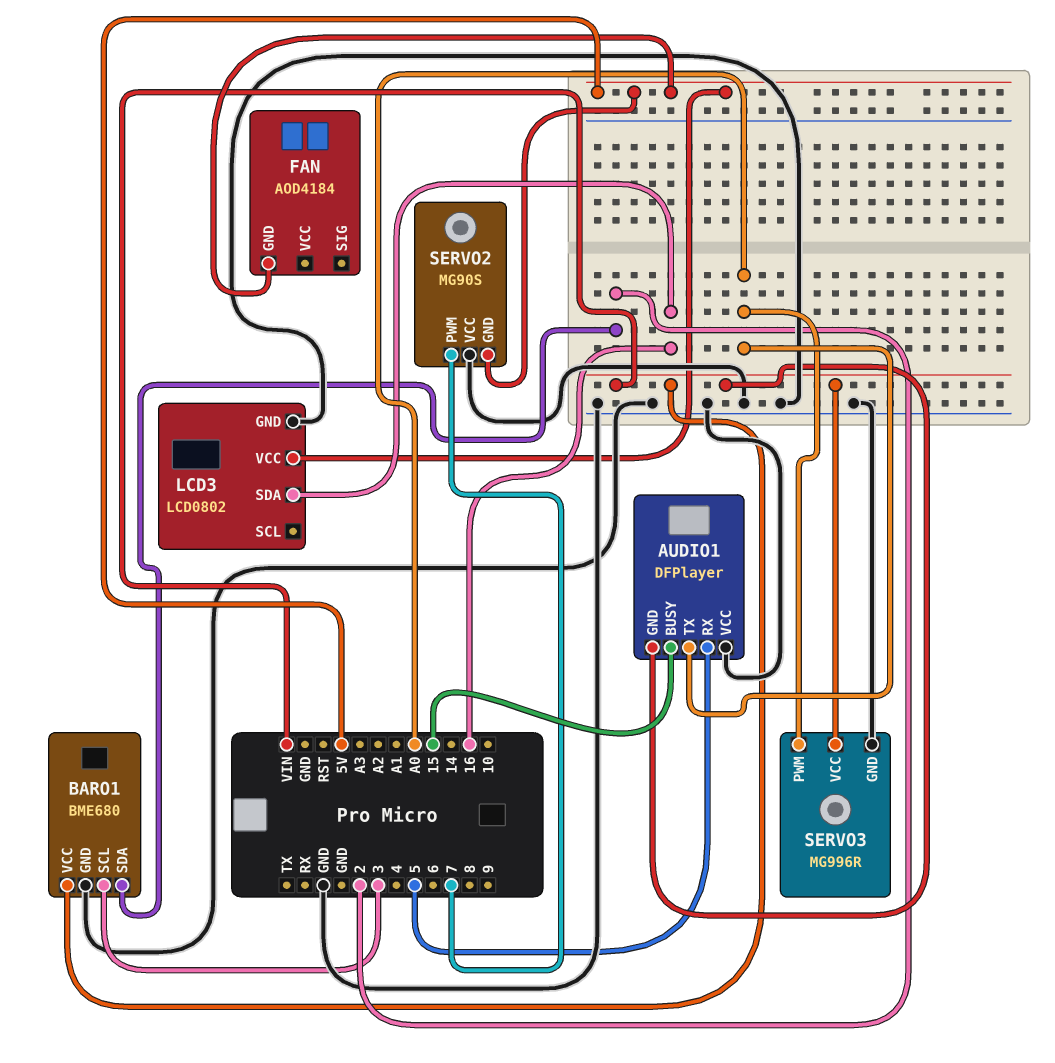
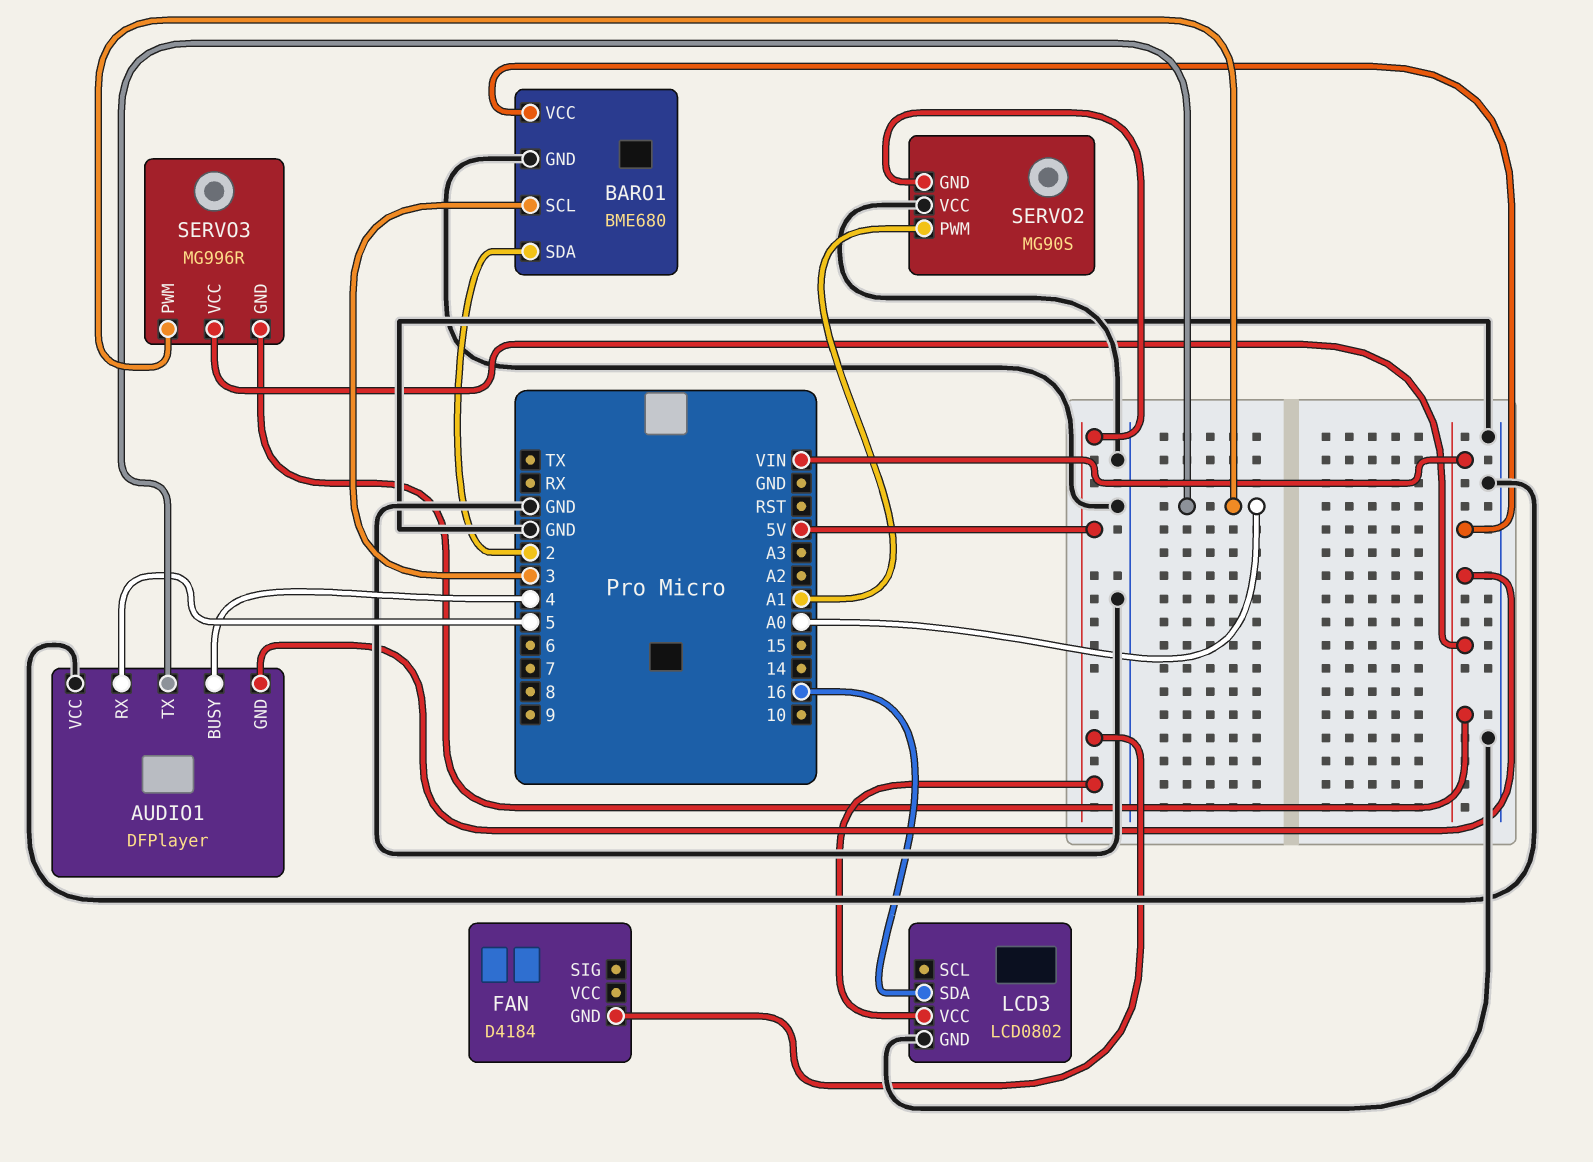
AUDIO1 pin BUSY: 15 -> 4
FAN: AOD4184 -> D4184
SERVO2 pin PWM: 7 -> A1
SERVO3 pin GND: GND -> VIN

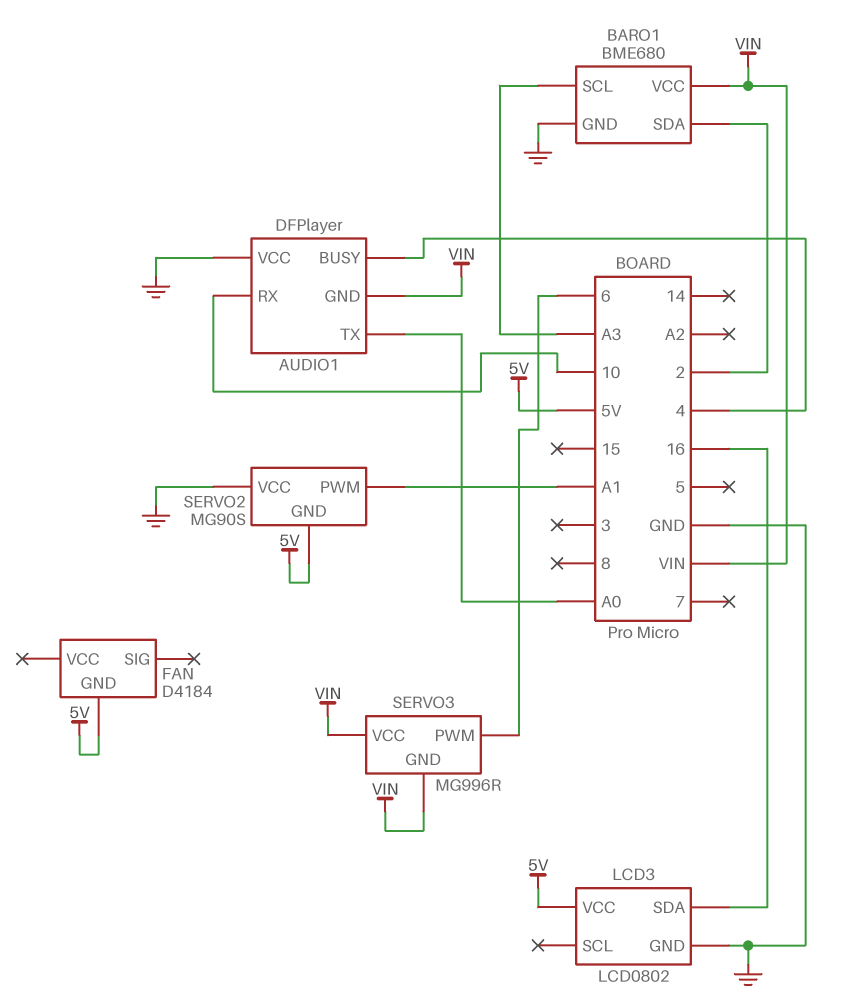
AUDIO1 pin RX: 5 -> 10
BARO1 pin SCL: 3 -> A3
SERVO3 pin PWM: A0 -> 6

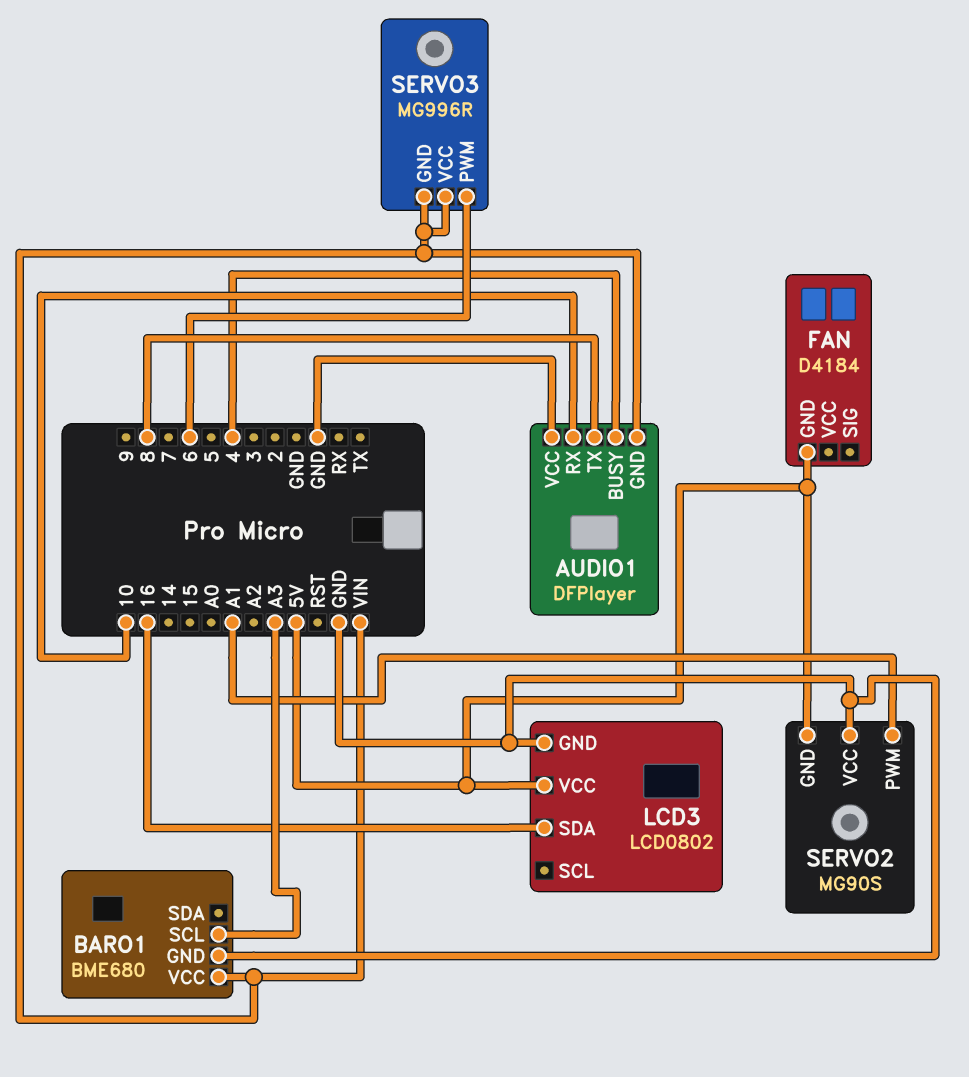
AUDIO1 pin TX: A0 -> 8
BARO1 pin SDA: 2 -> none

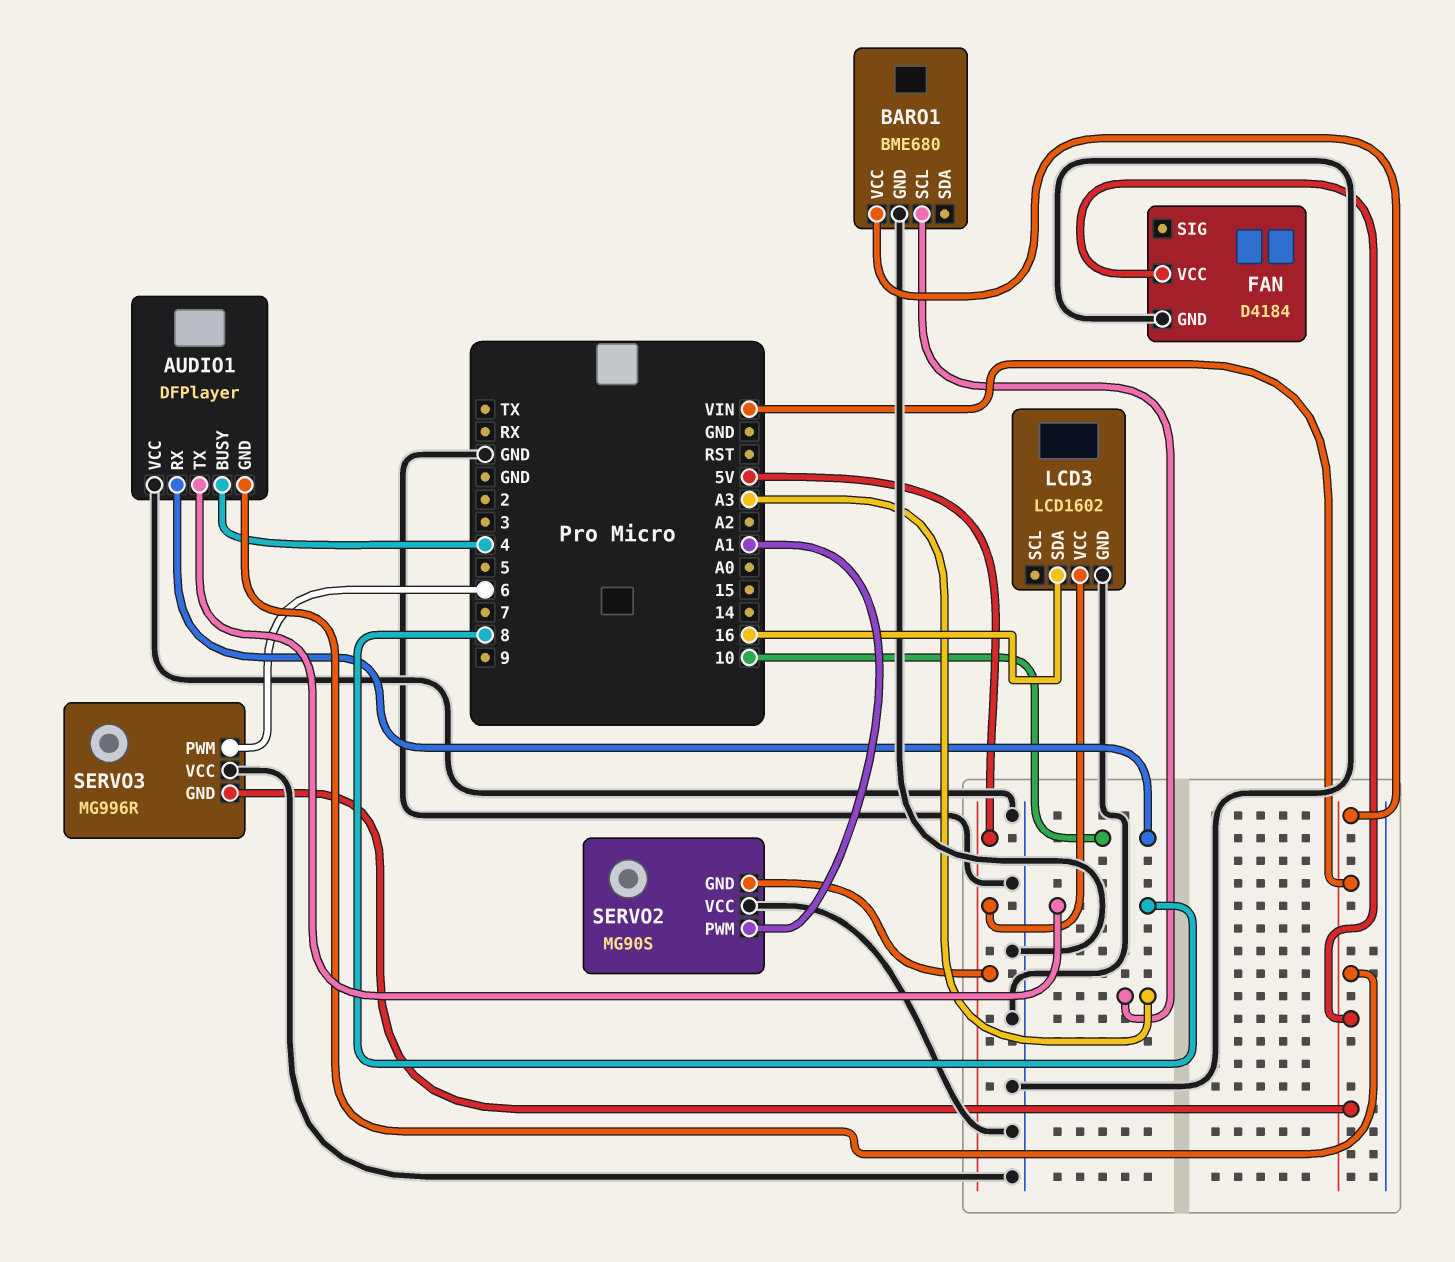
FAN pin GND: 5V -> GND
FAN pin VCC: none -> VIN
LCD3: LCD0802 -> LCD1602
SERVO3 pin VCC: VIN -> GND

